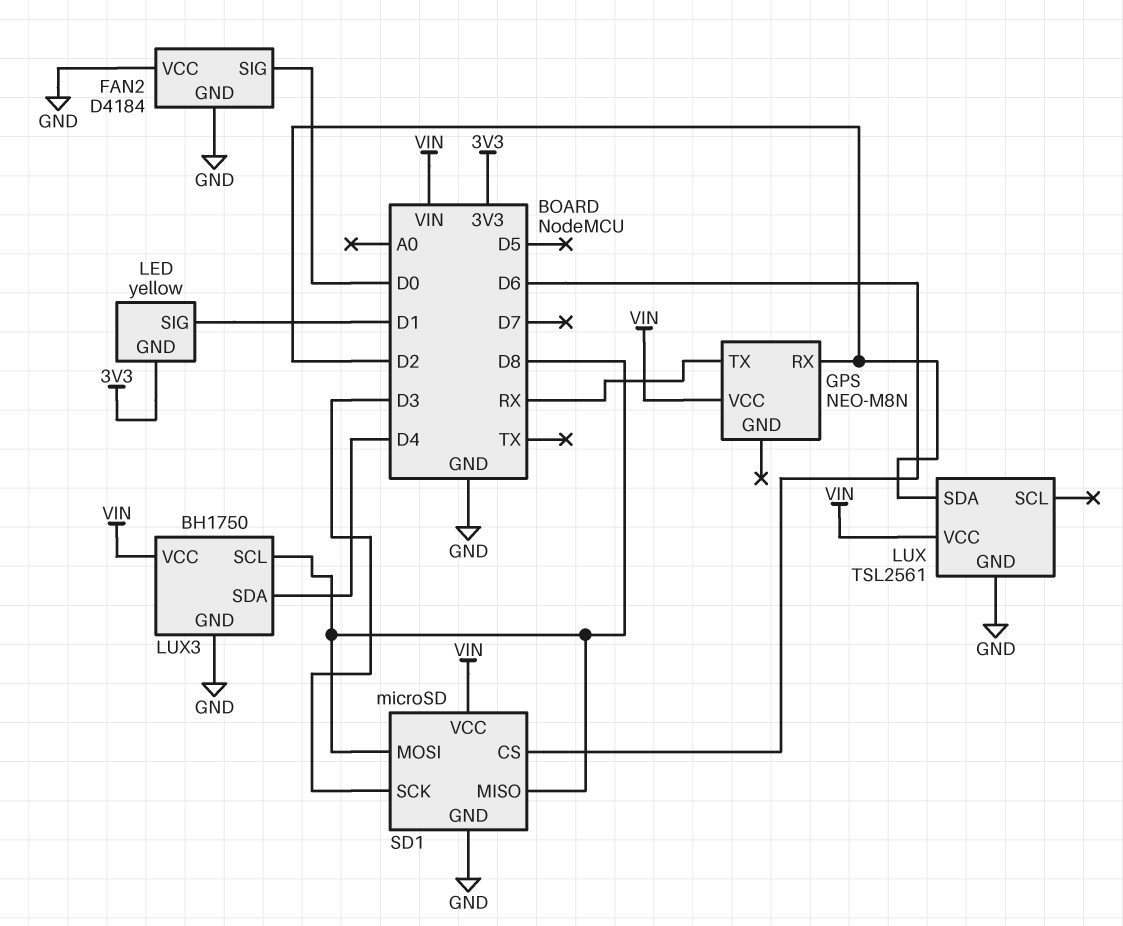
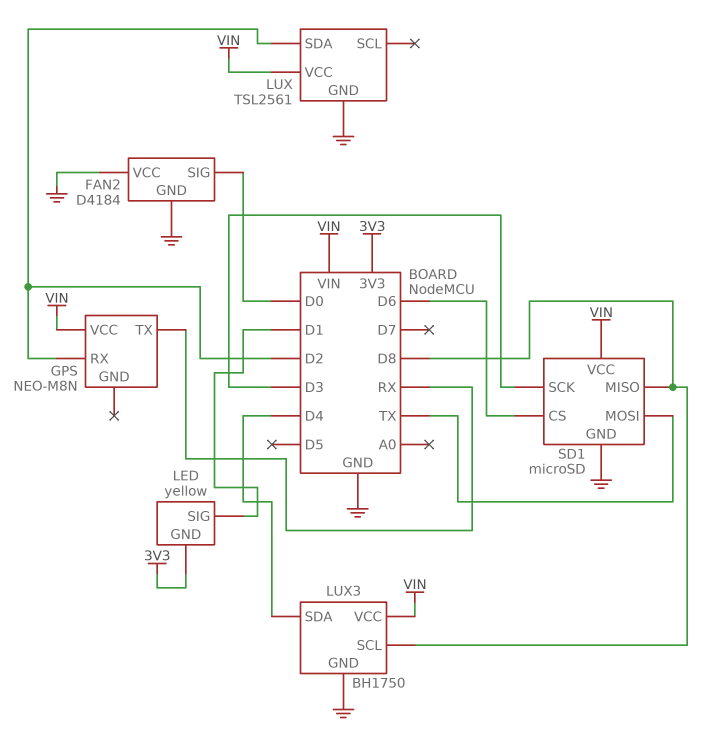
SD1 pin MOSI: D8 -> TX

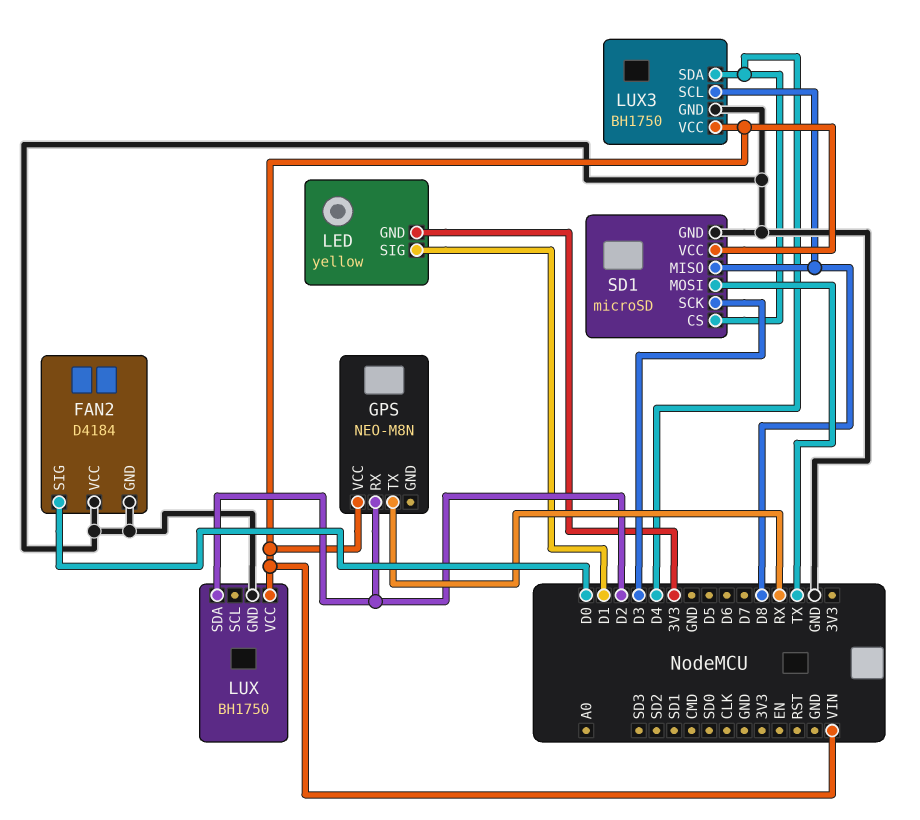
LUX: TSL2561 -> BH1750
SD1 pin CS: D6 -> D4

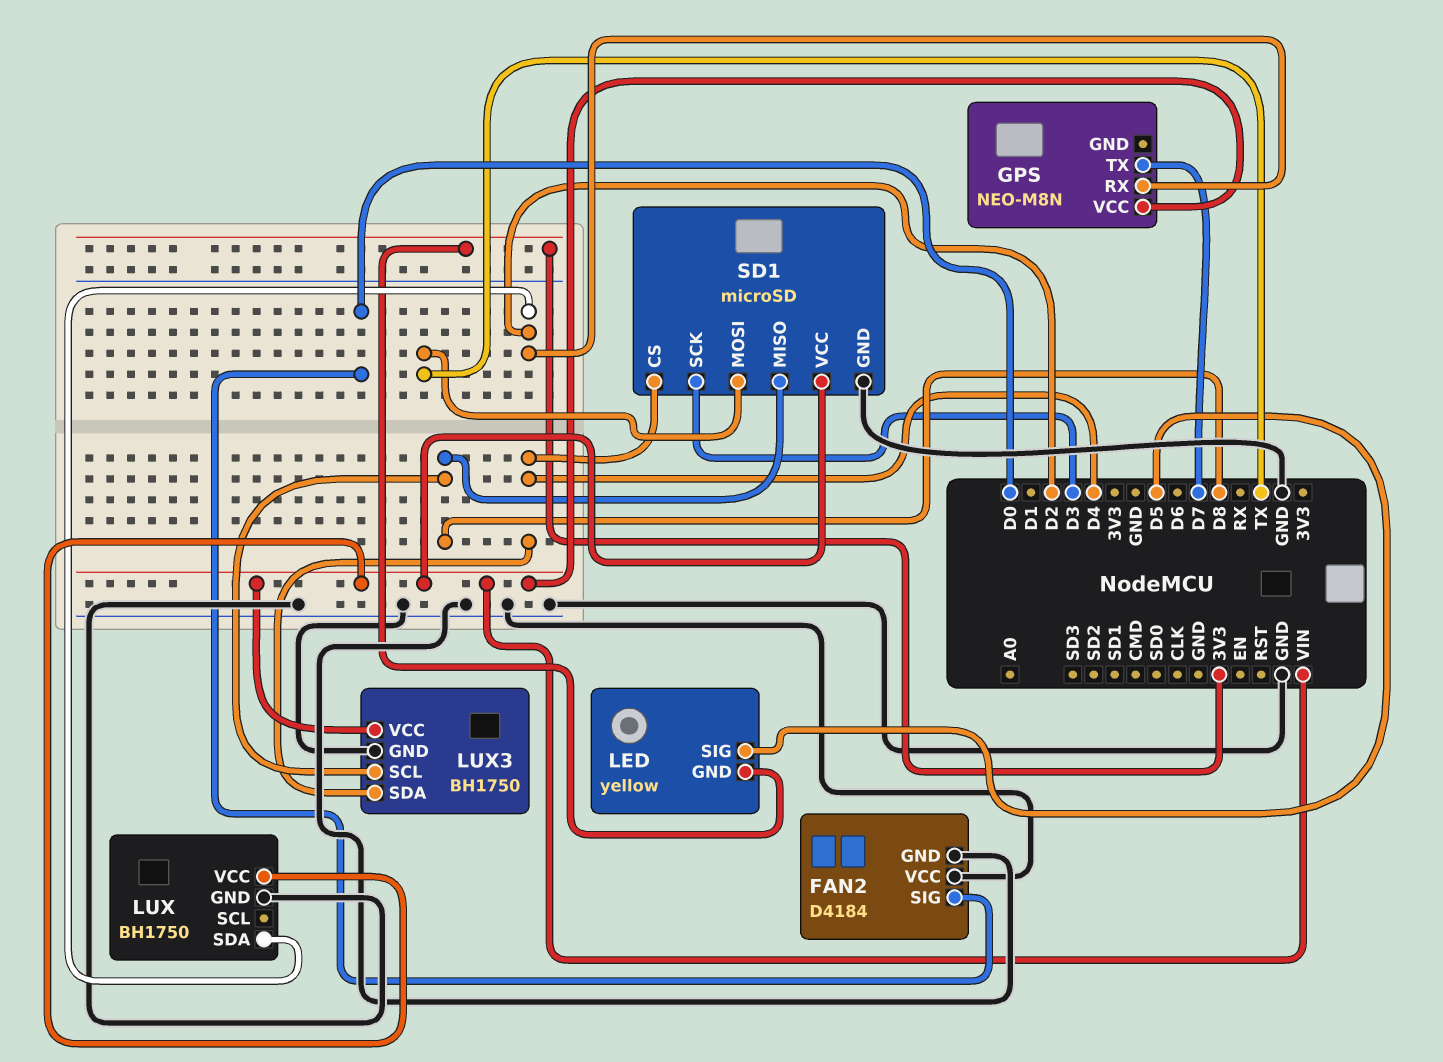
GPS pin TX: RX -> D7
LED pin SIG: D1 -> D5

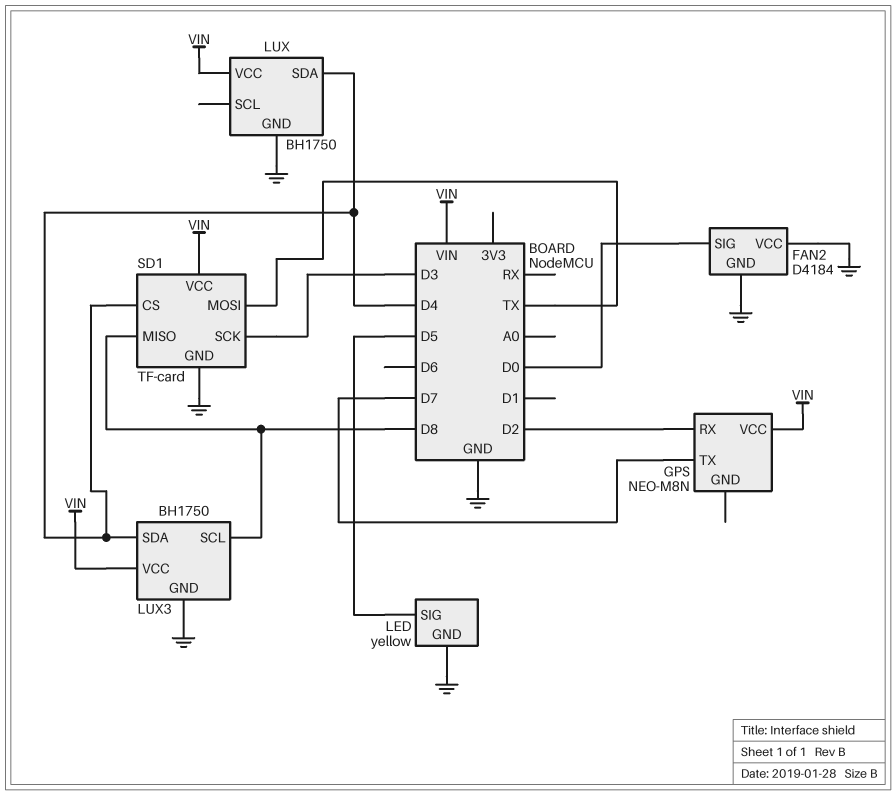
LED pin GND: 3V3 -> GND
LUX pin SDA: D2 -> D4
SD1: microSD -> TF-card

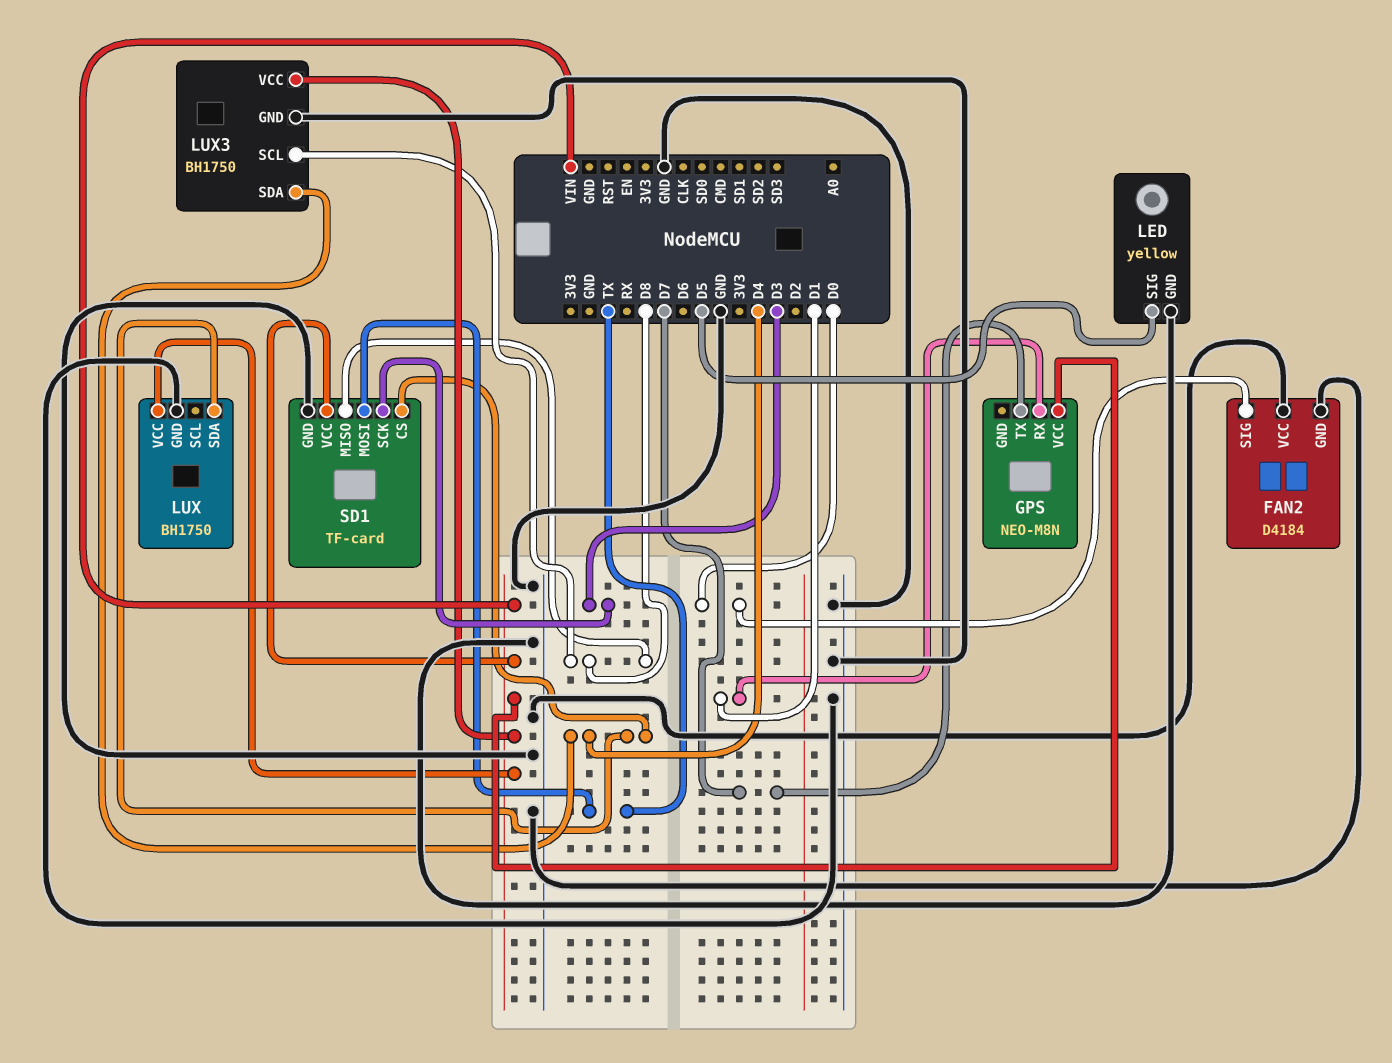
GPS pin RX: D2 -> D1

